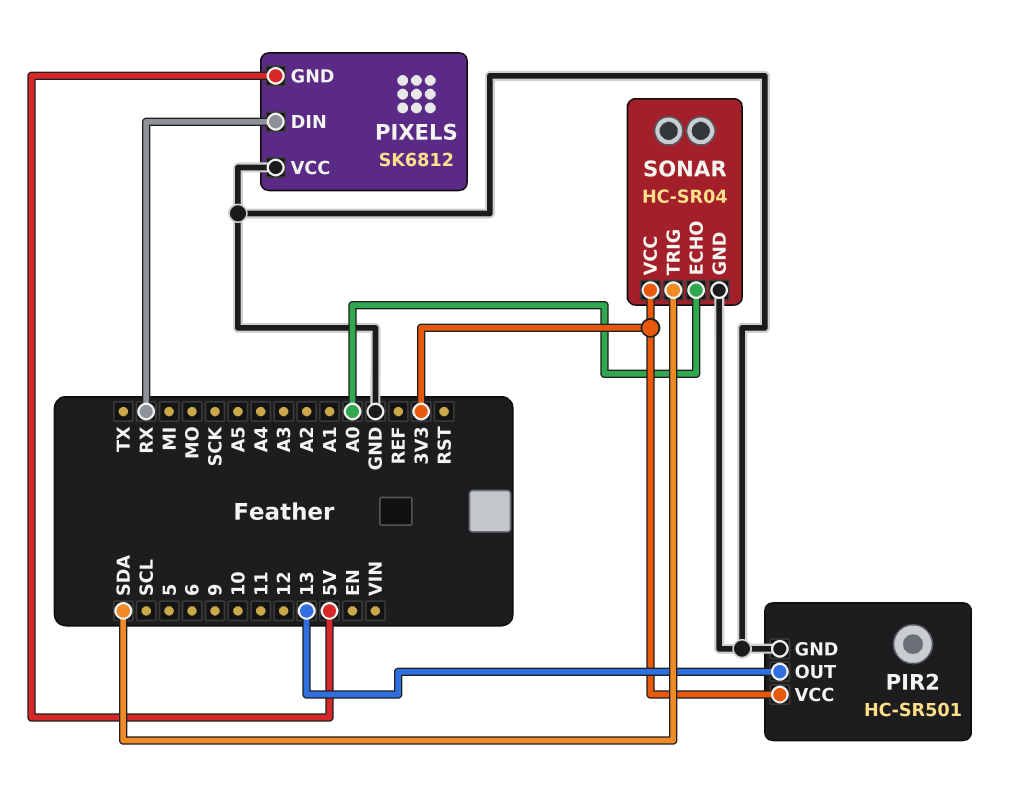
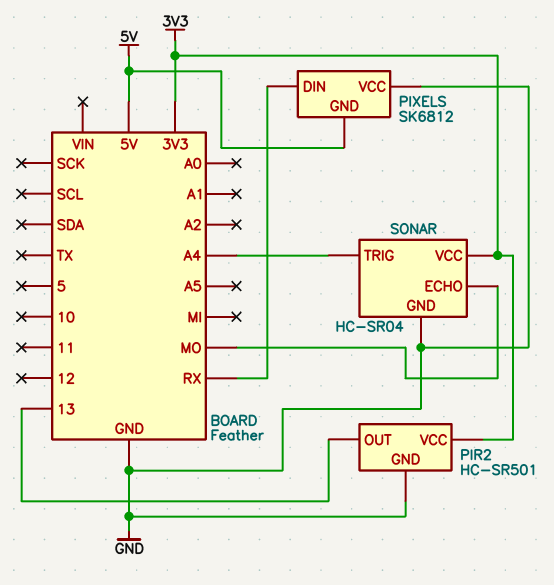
SONAR pin ECHO: A0 -> MO
SONAR pin TRIG: SDA -> A4

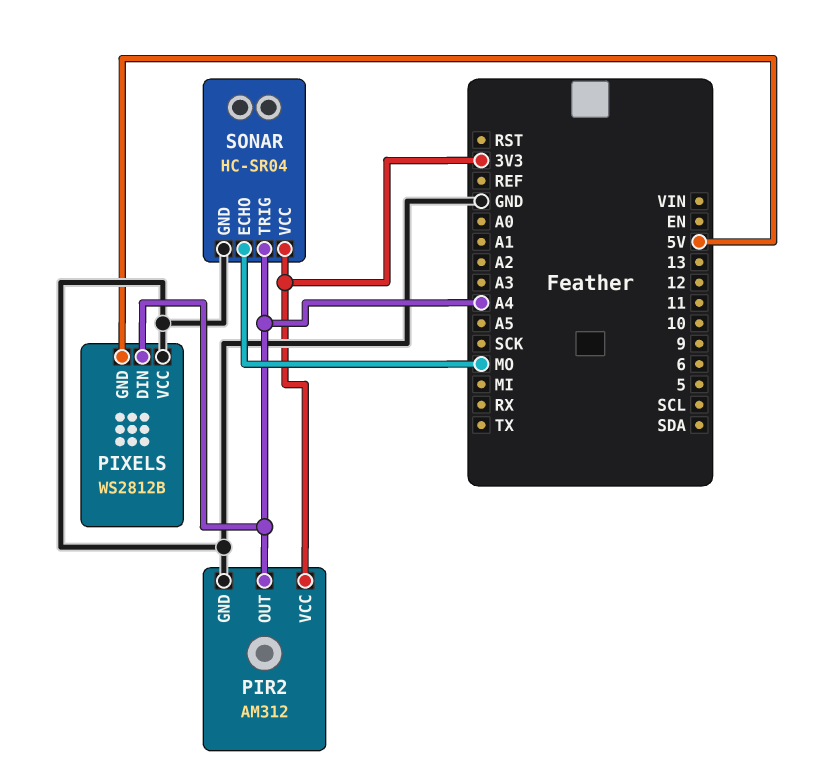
PIR2: HC-SR501 -> AM312
PIR2 pin OUT: 13 -> A4
PIXELS: SK6812 -> WS2812B
PIXELS pin DIN: RX -> A4

